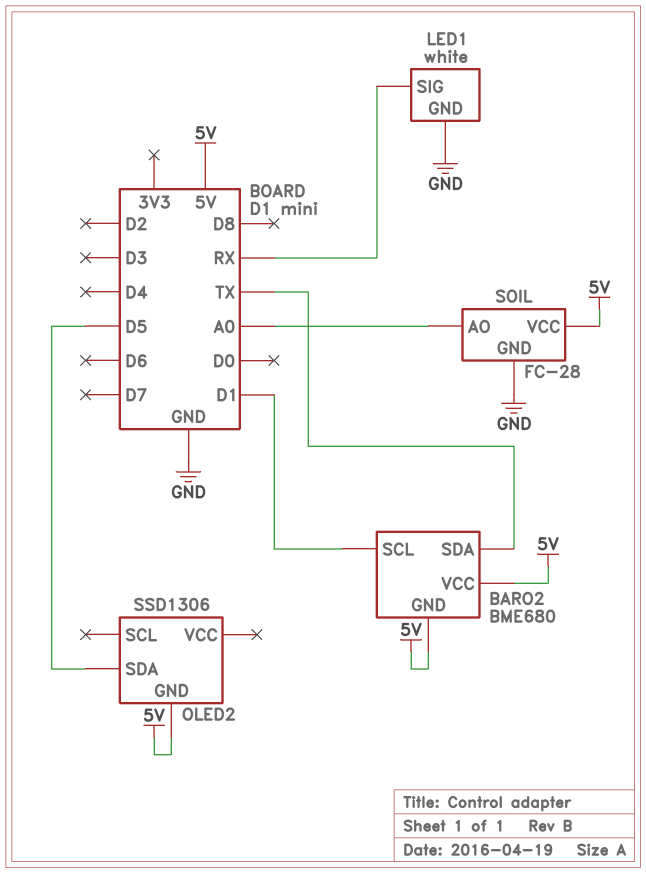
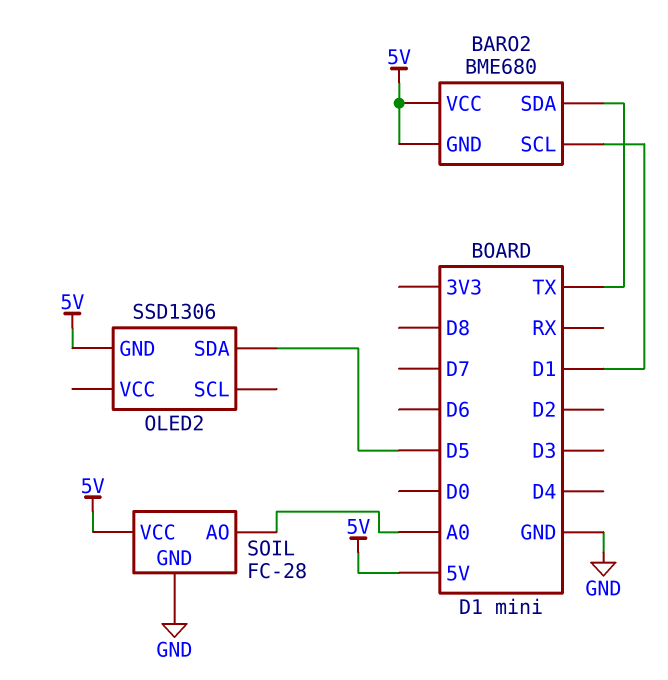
LED1: white -> none
LED1 pin GND: GND -> none
LED1 pin SIG: RX -> none

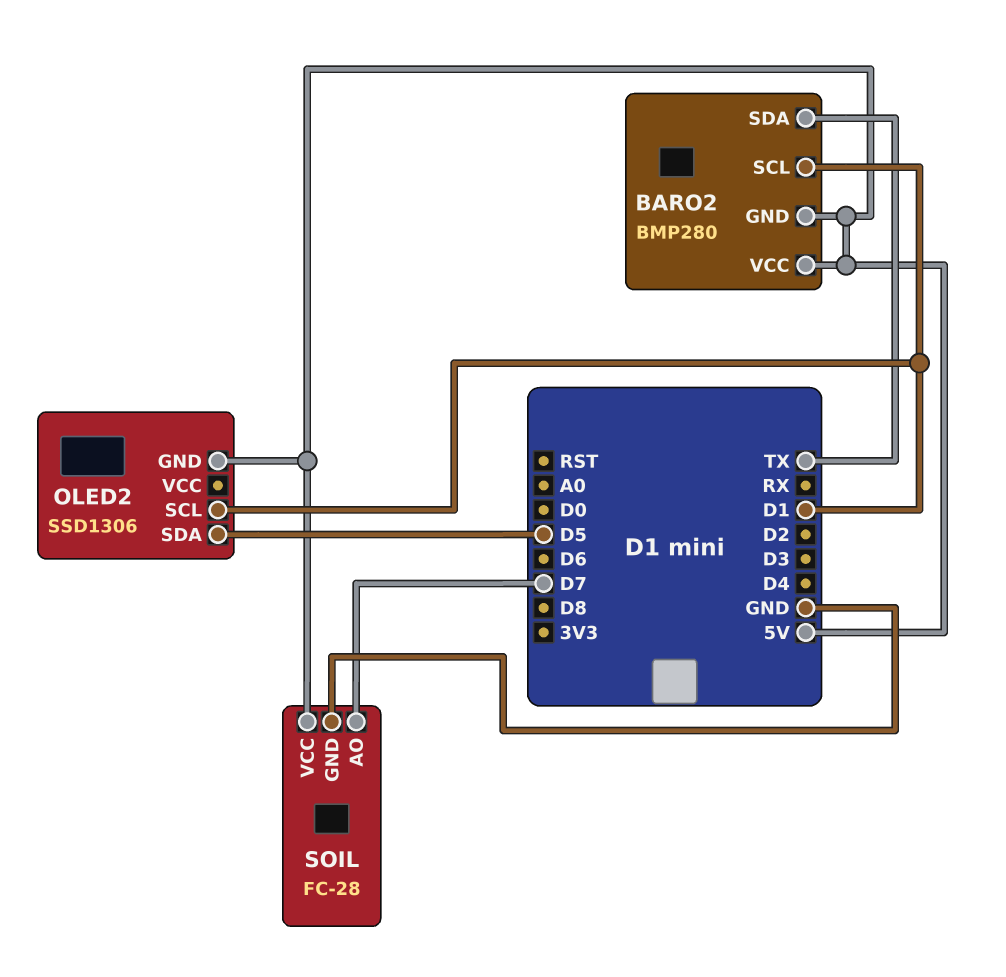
BARO2: BME680 -> BMP280
OLED2 pin SCL: none -> D1
SOIL pin AO: A0 -> D7

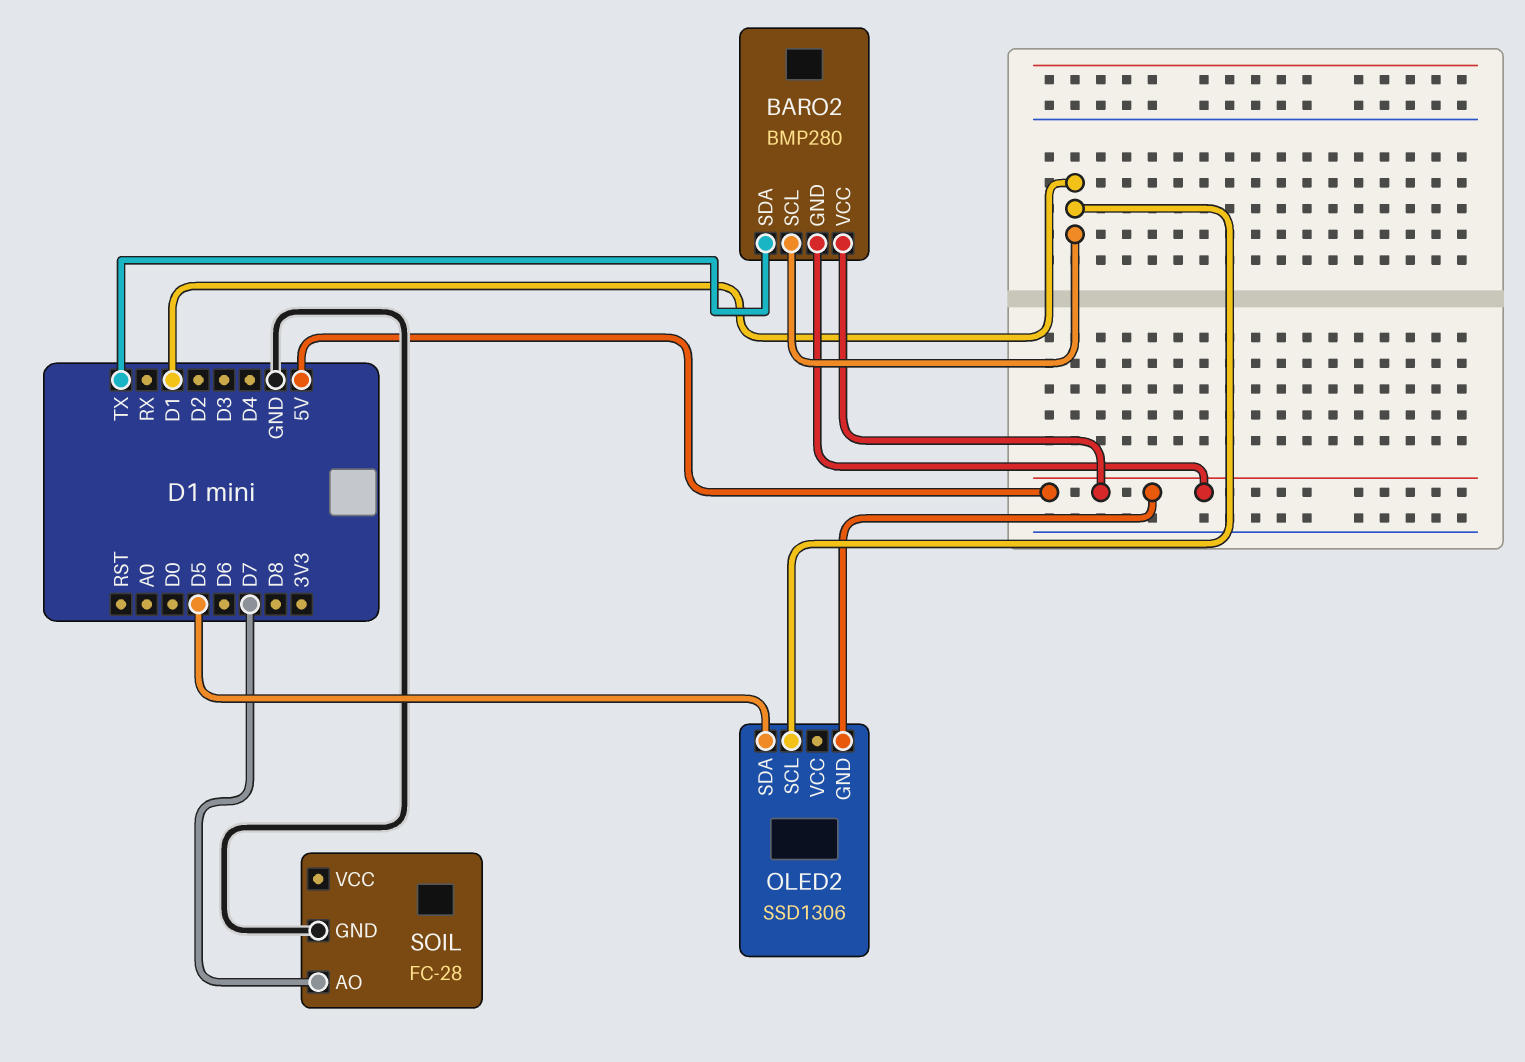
SOIL pin VCC: 5V -> none

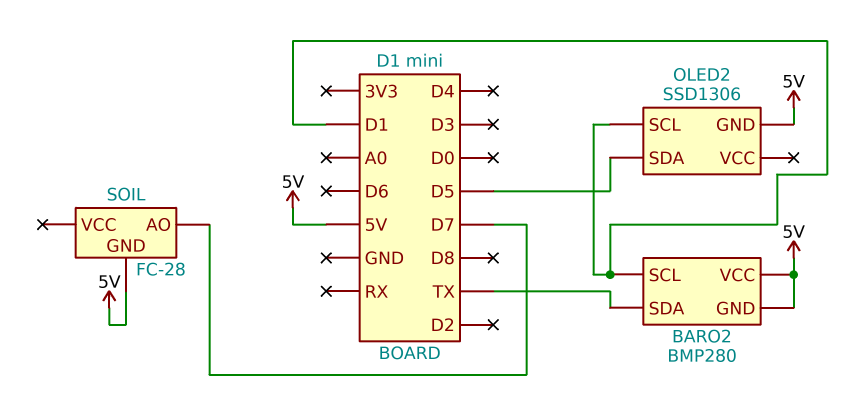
SOIL pin GND: GND -> 5V

